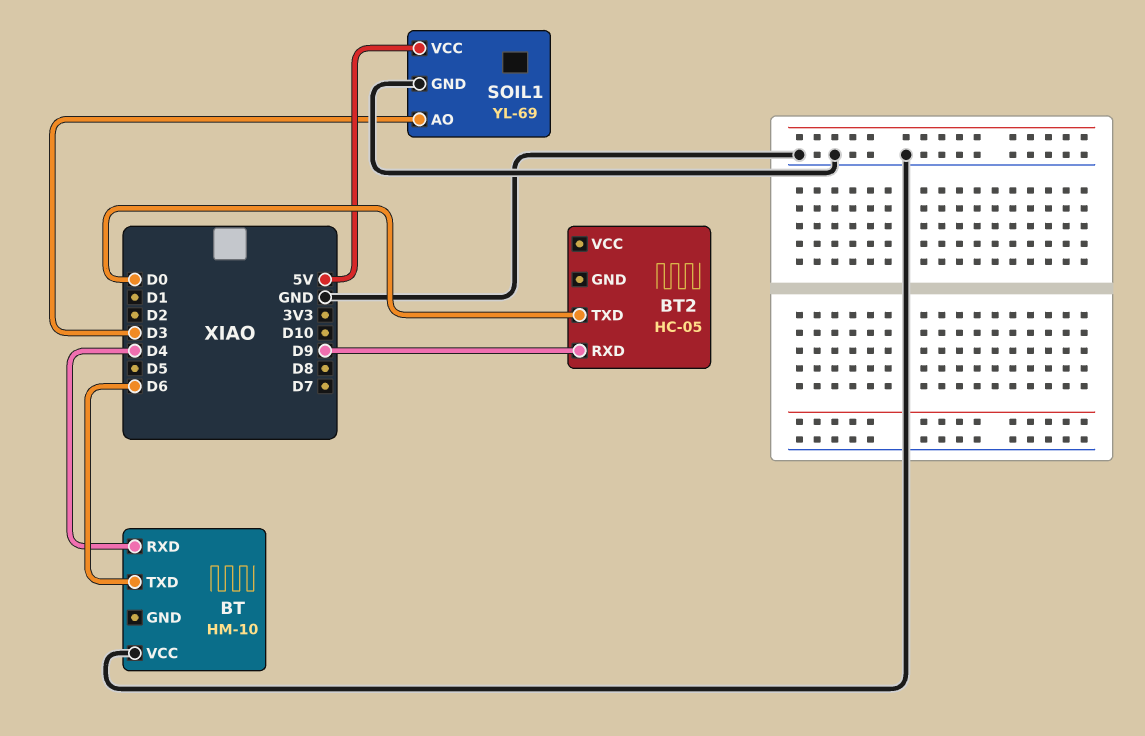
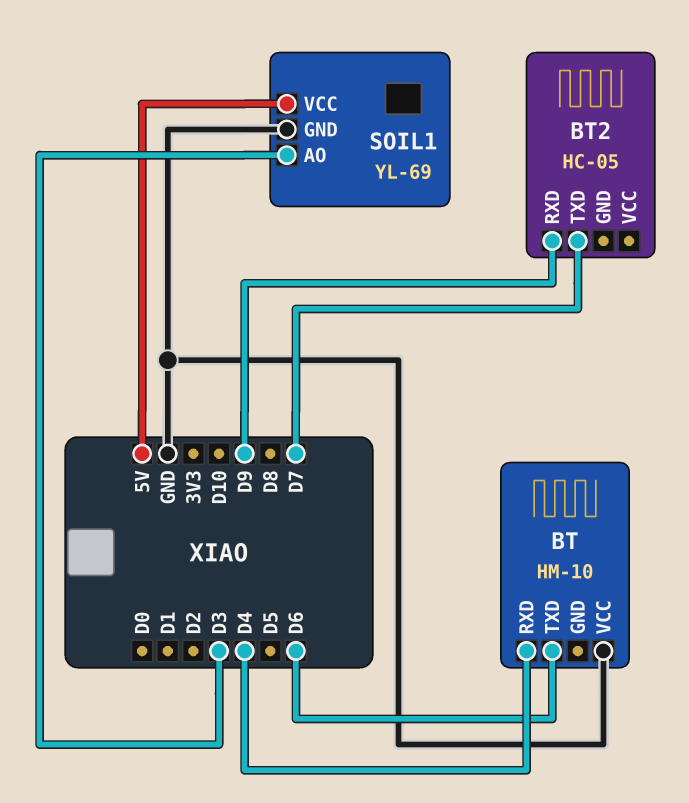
BT2 pin TXD: D0 -> D7

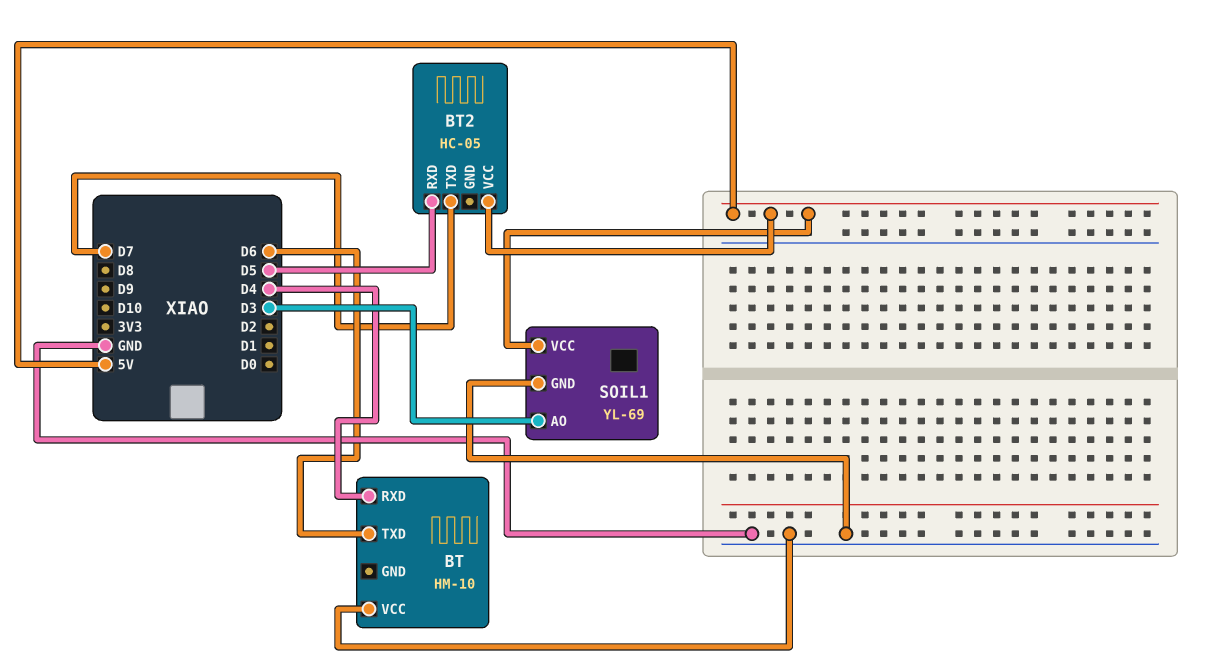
BT2 pin RXD: D9 -> D5
BT2 pin VCC: none -> 5V

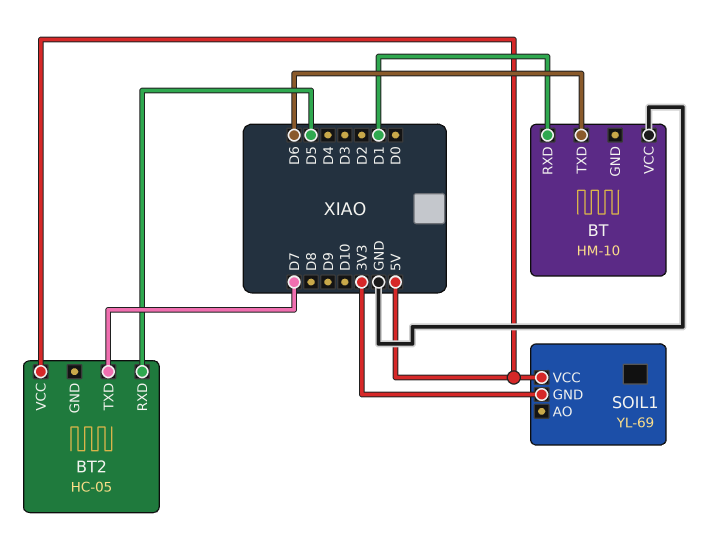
BT pin RXD: D4 -> D1
SOIL1 pin AO: D3 -> none
SOIL1 pin GND: GND -> 3V3

